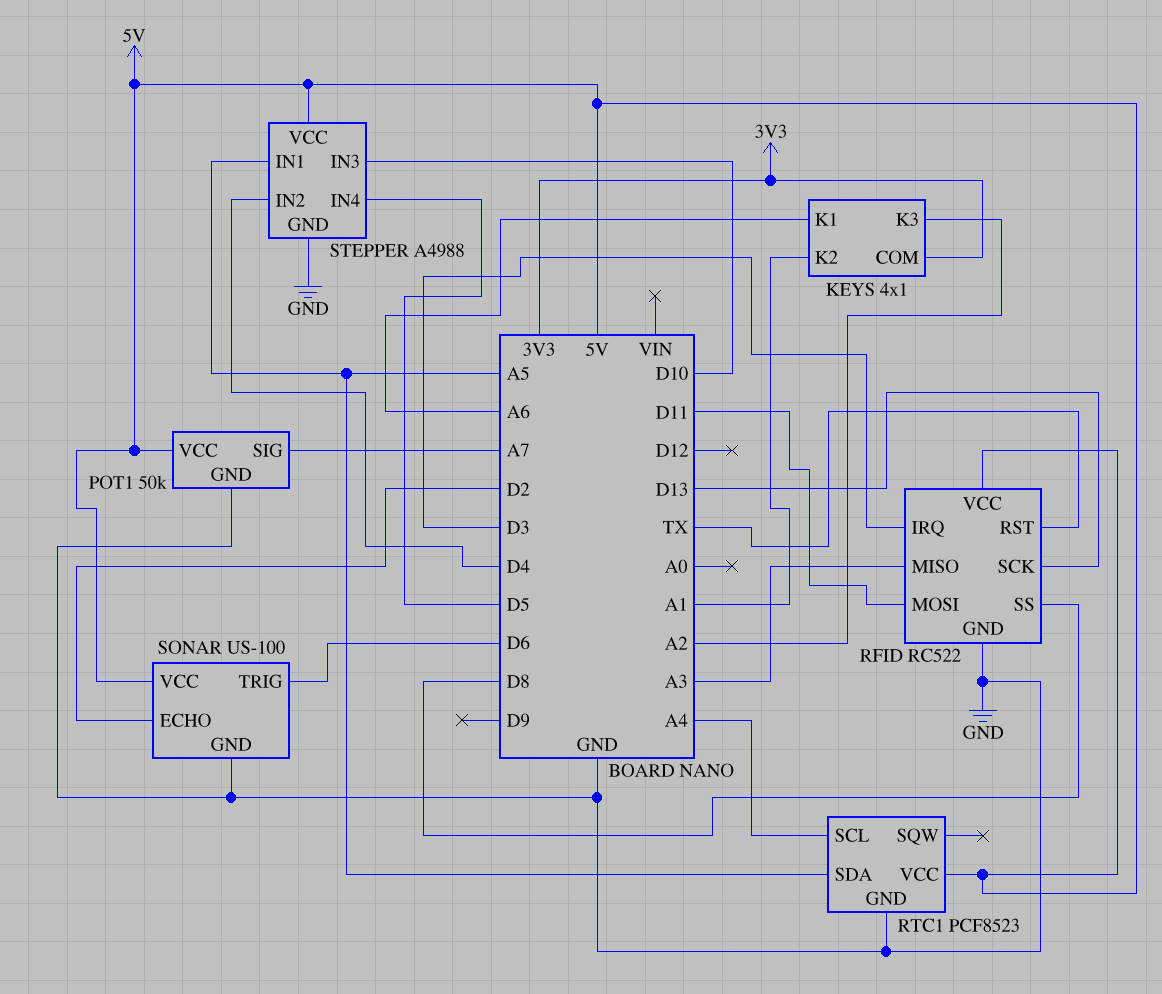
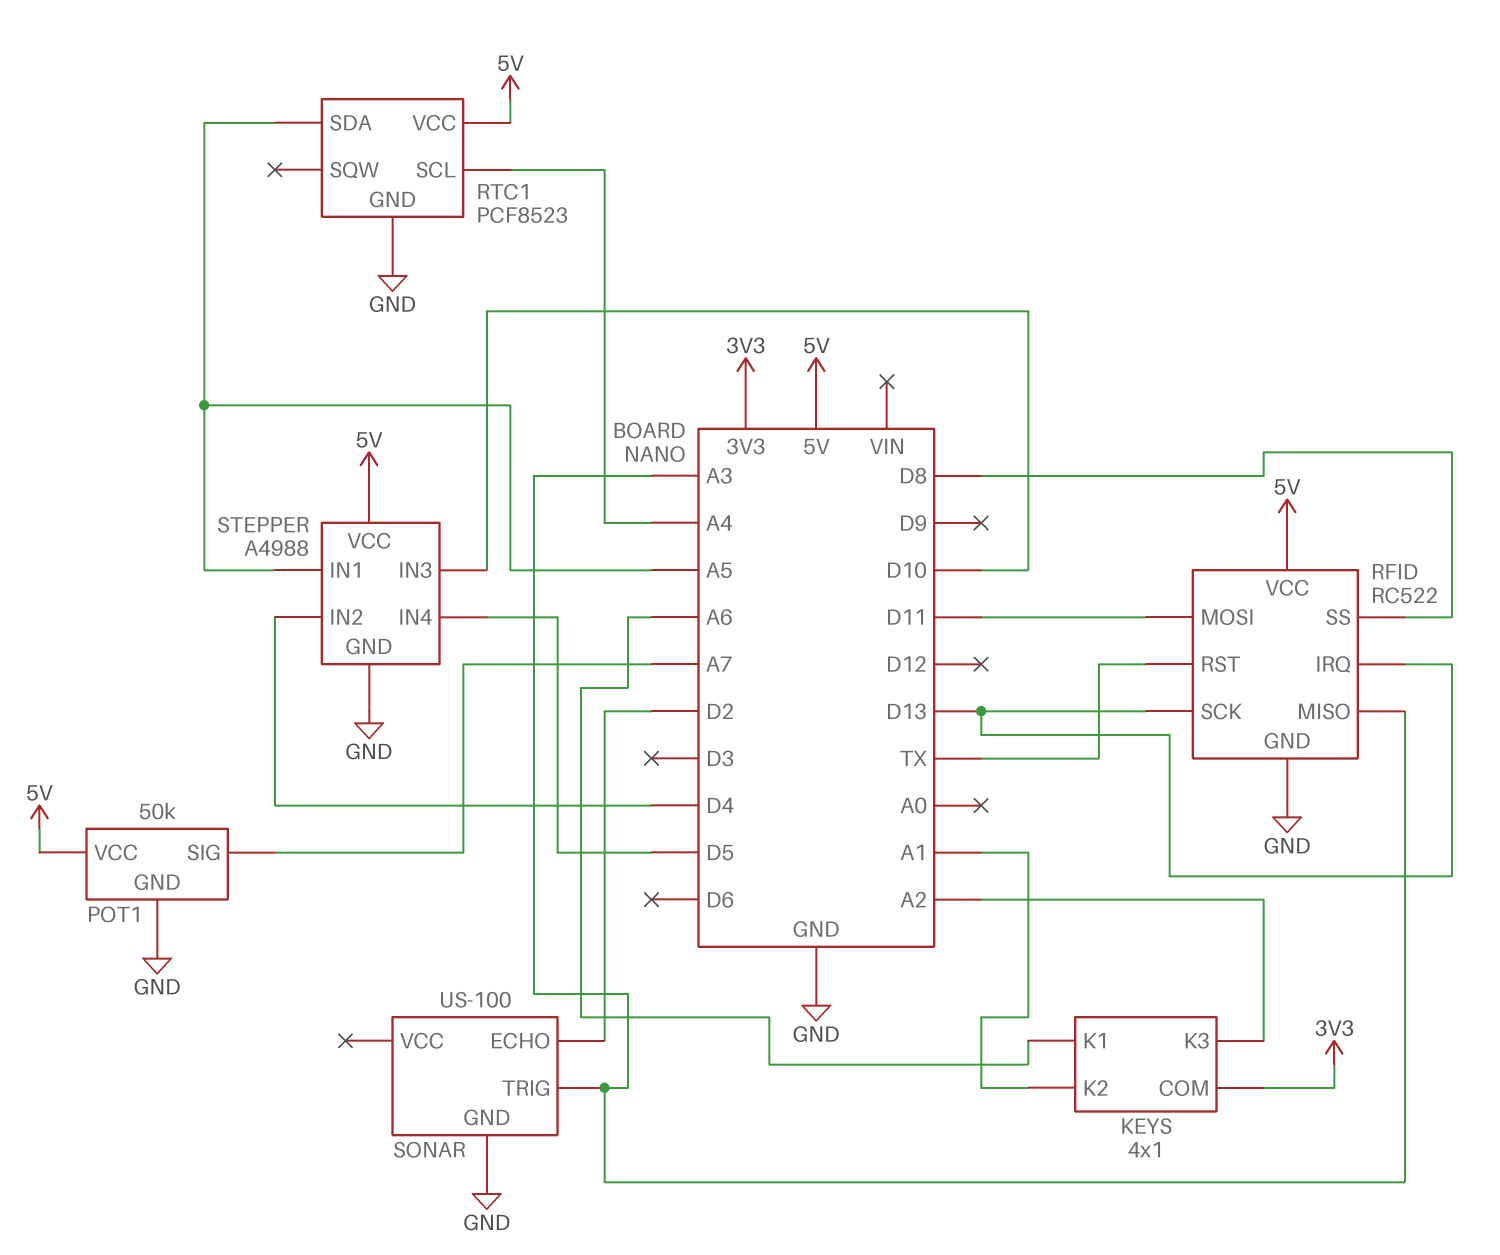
RFID pin IRQ: D3 -> D13
SONAR pin TRIG: D6 -> A3
SONAR pin VCC: 5V -> none

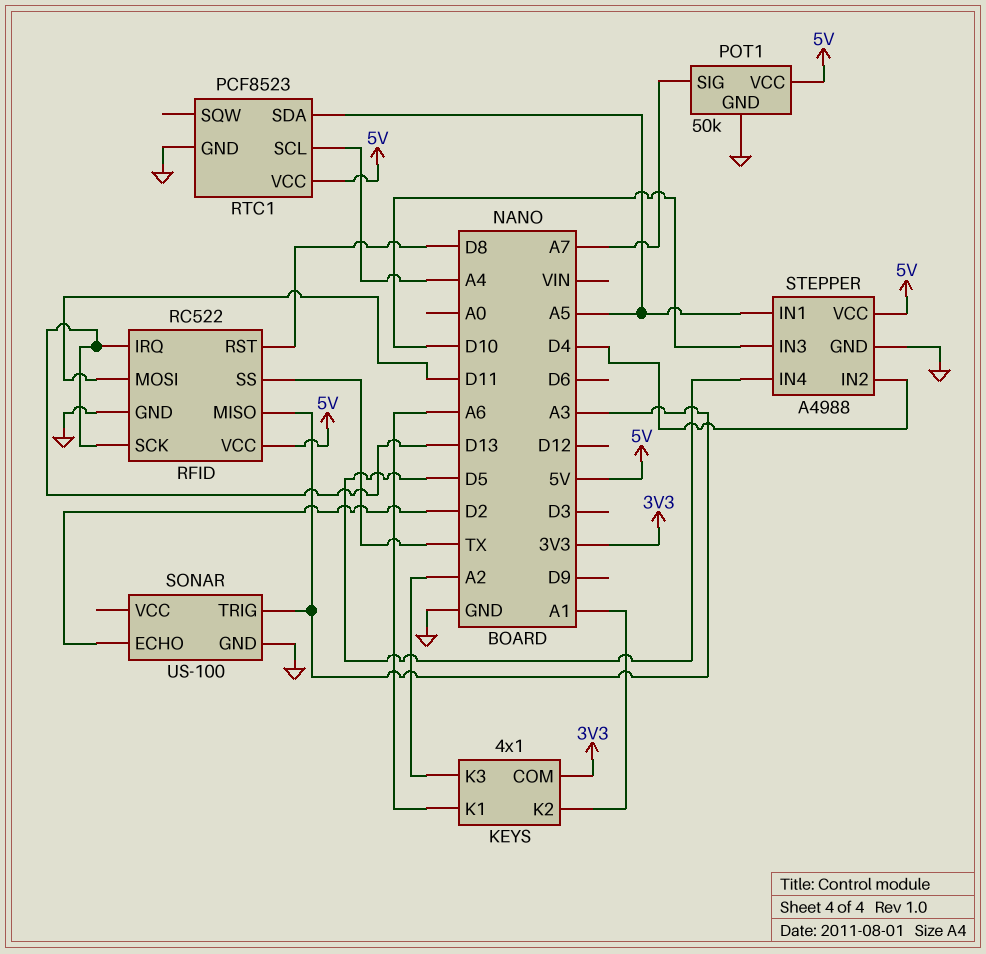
RFID pin RST: TX -> D8
RFID pin SS: D8 -> TX

